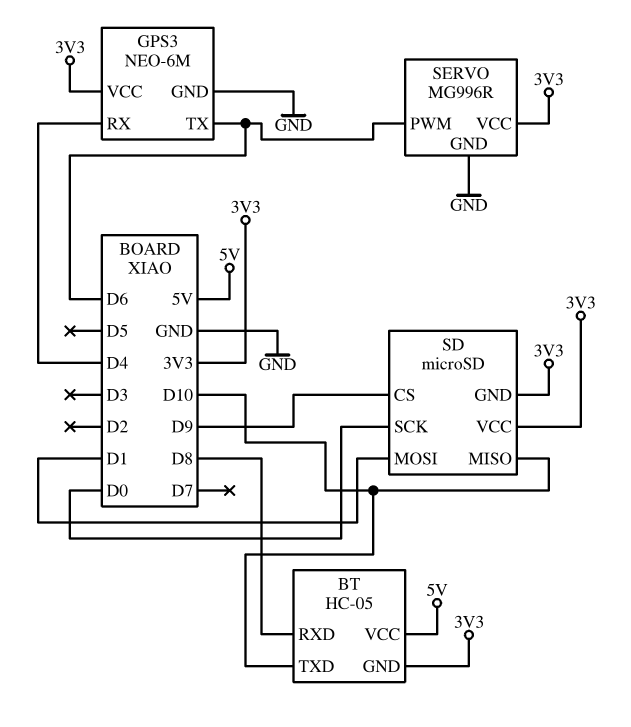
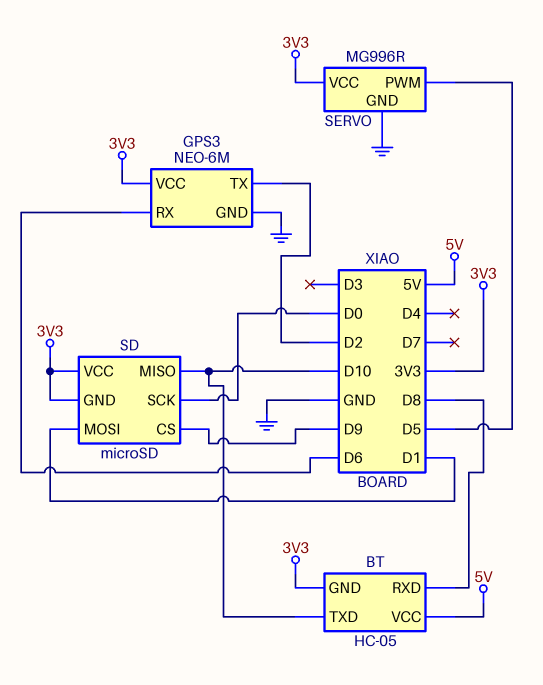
GPS3 pin RX: D4 -> D6
GPS3 pin TX: D6 -> D2
SERVO pin PWM: D6 -> D5

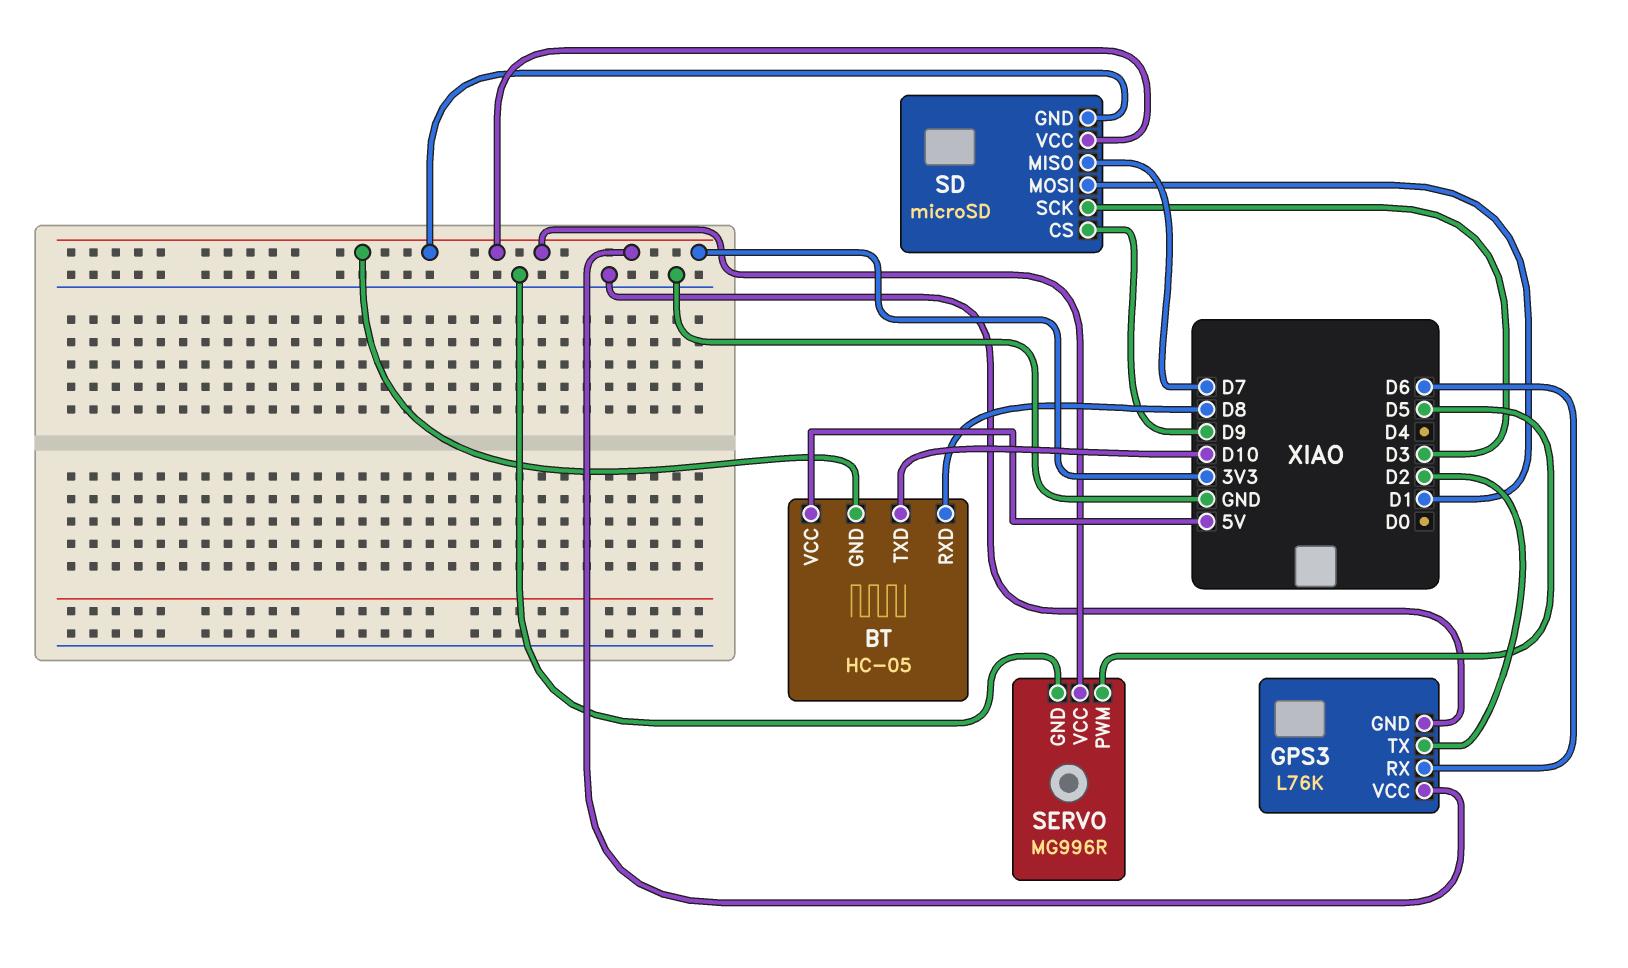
GPS3: NEO-6M -> L76K
SD pin MISO: D10 -> D7
SD pin SCK: D0 -> D3

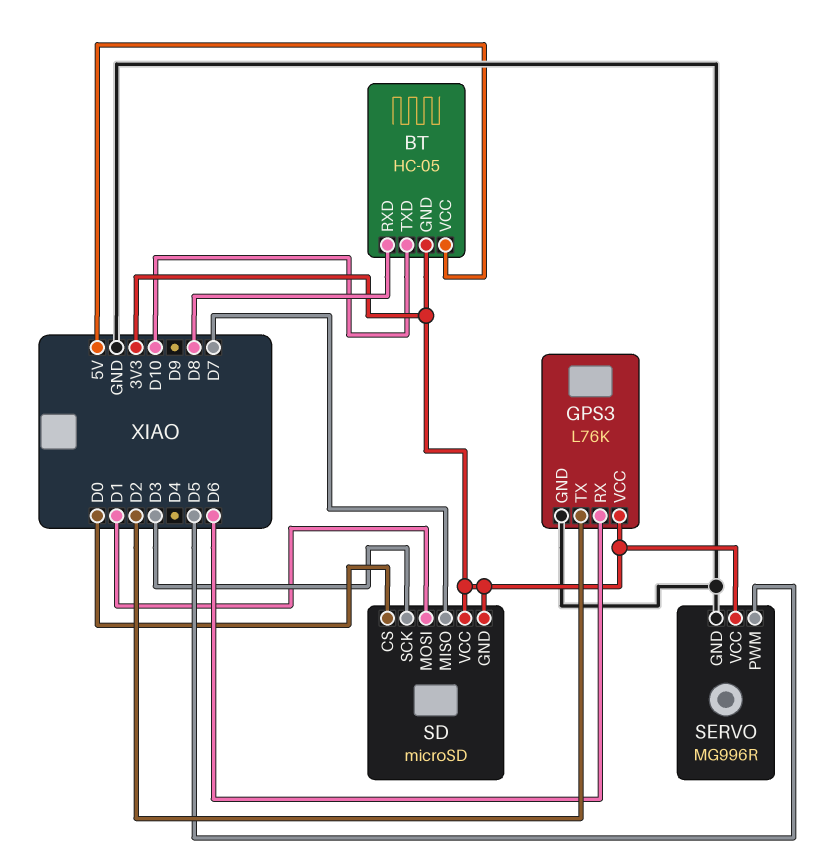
SD pin CS: D9 -> D0

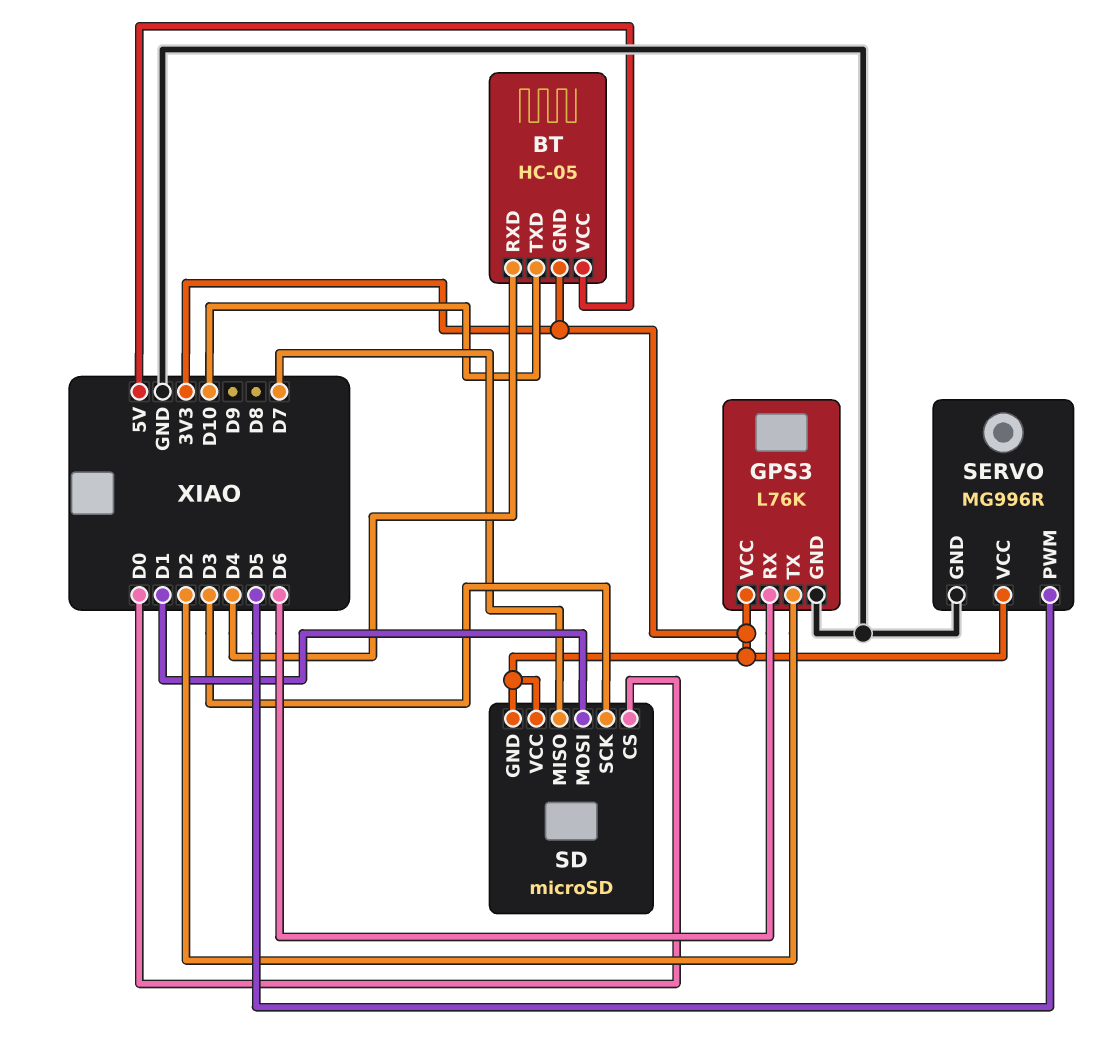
BT pin RXD: D8 -> D4

